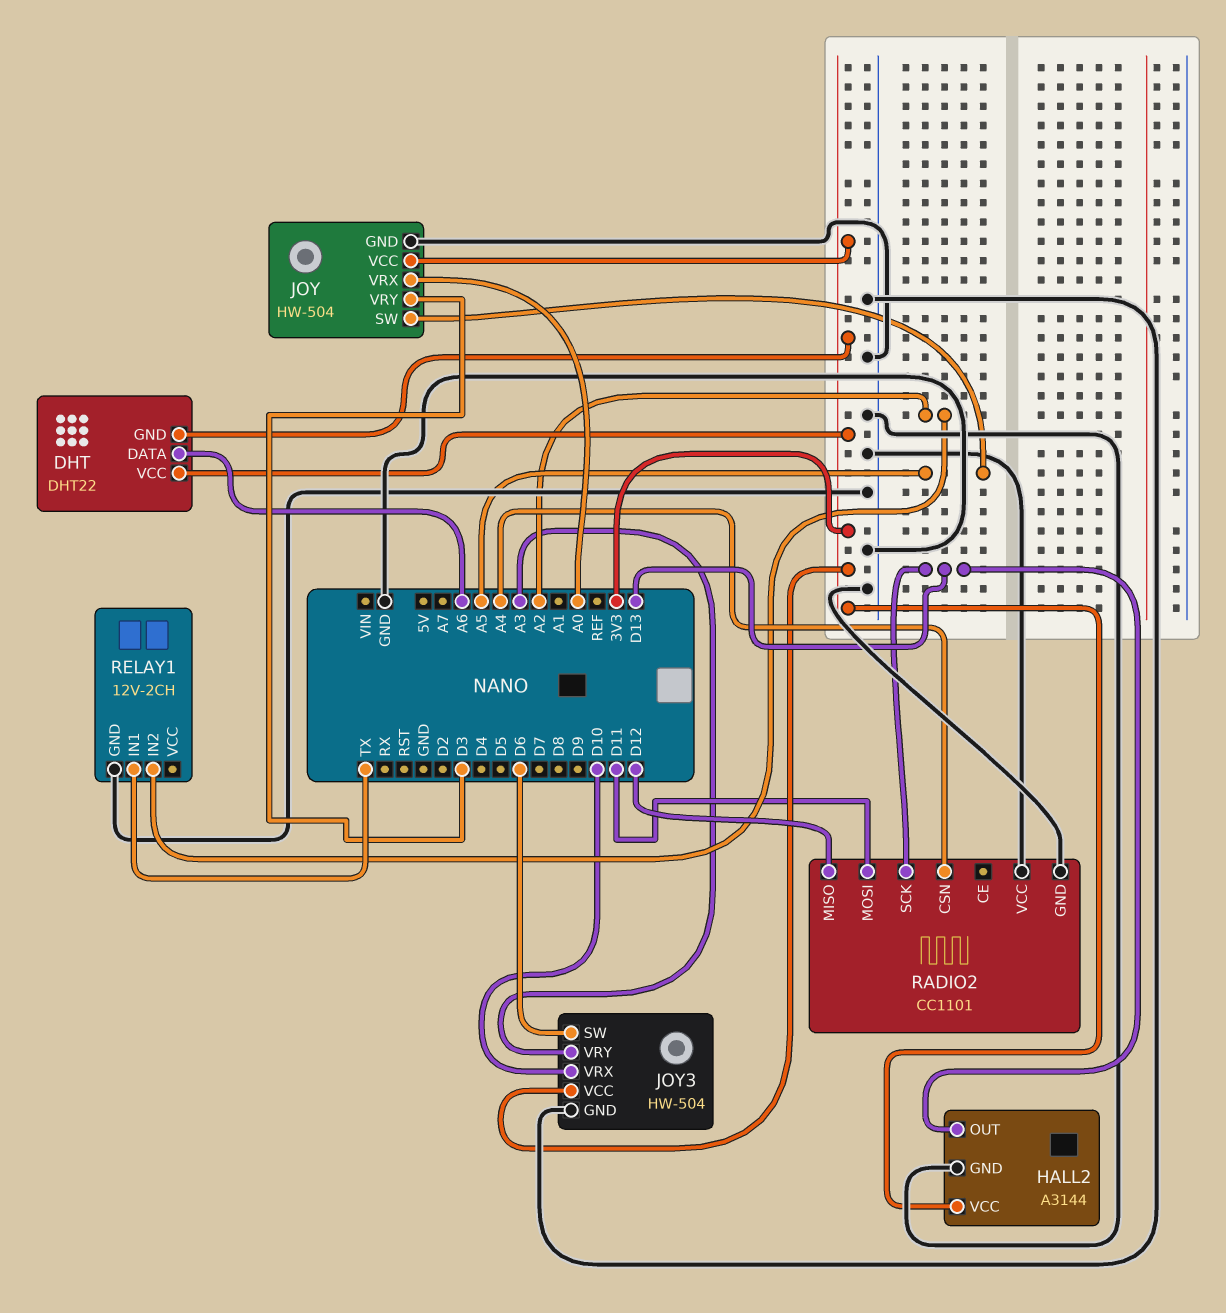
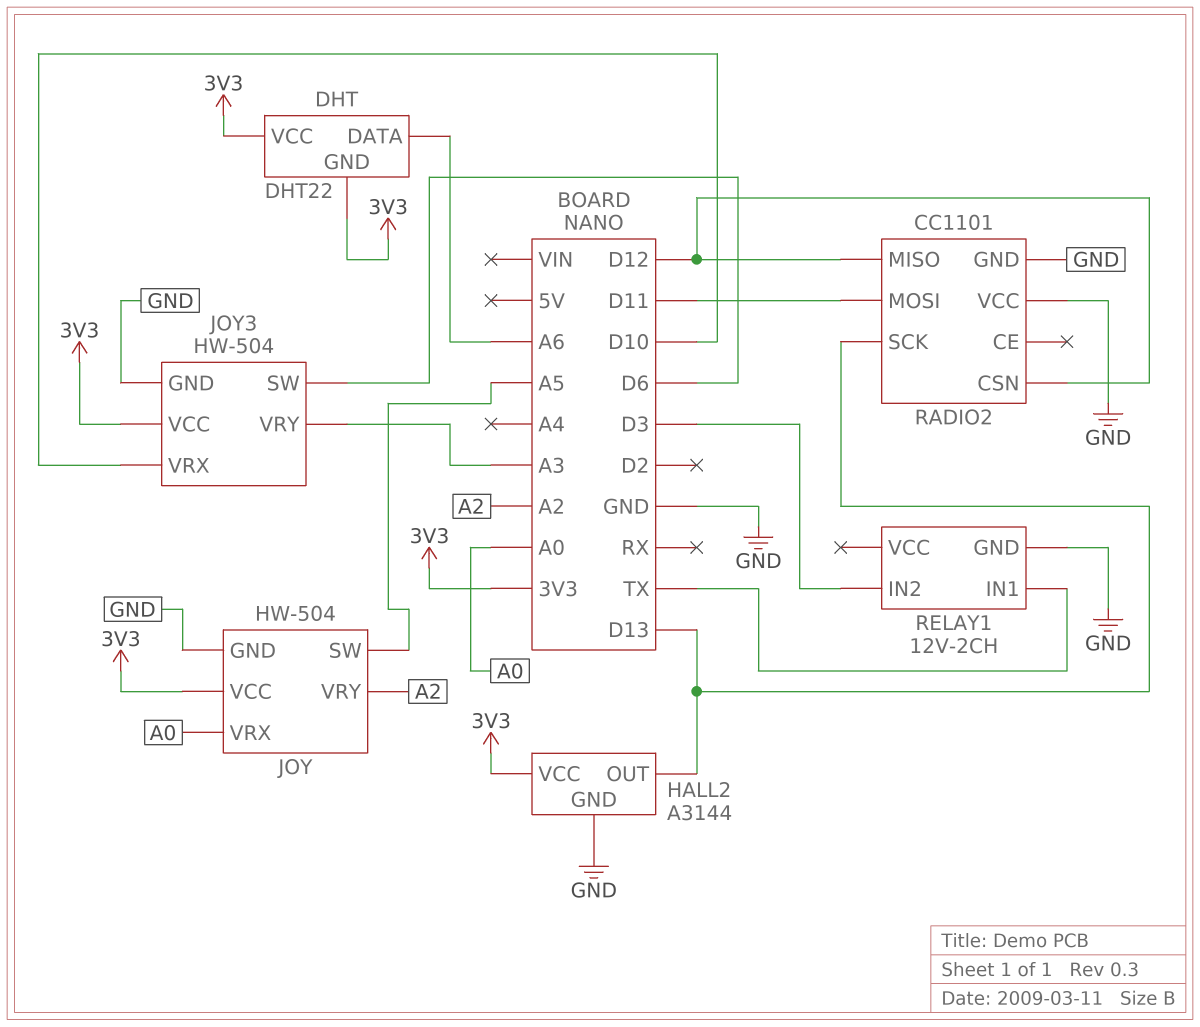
JOY pin VRY: D3 -> A2
RADIO2 pin CSN: A4 -> D12
RELAY1 pin IN2: A2 -> D3

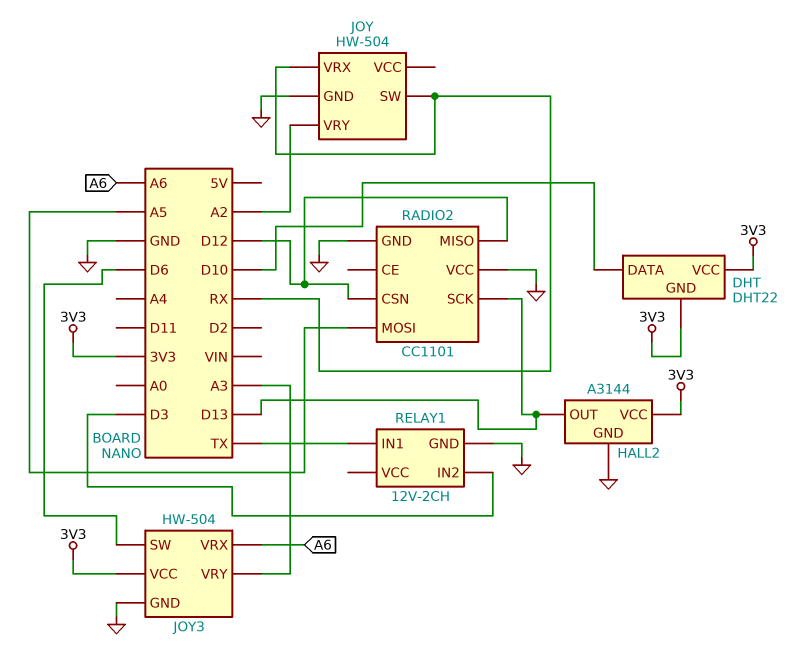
DHT pin DATA: A6 -> D10
JOY pin SW: A5 -> RX
JOY pin VCC: 3V3 -> none
JOY pin VRX: A0 -> RX
JOY3 pin VRX: D10 -> A6
RADIO2 pin MOSI: D11 -> A5

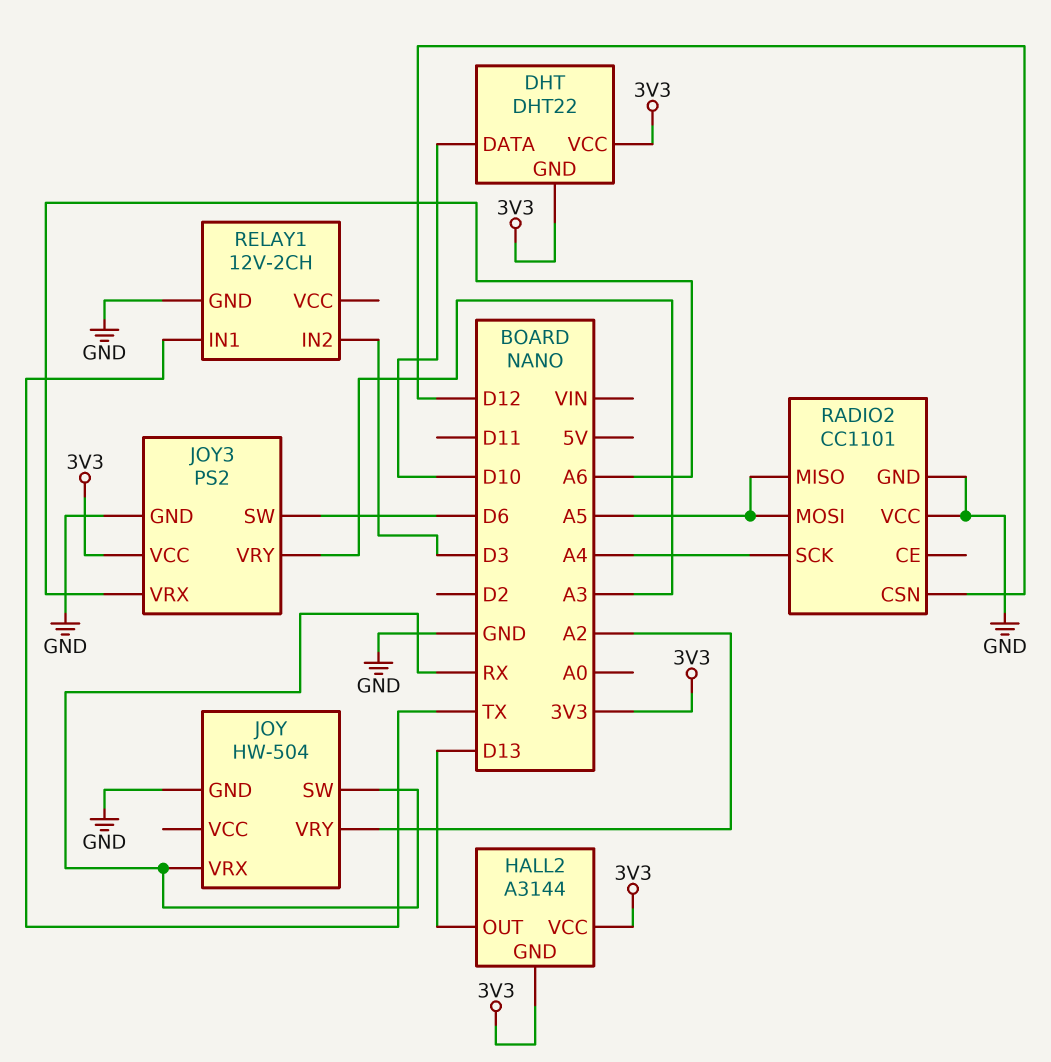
HALL2 pin GND: GND -> 3V3
JOY3: HW-504 -> PS2
RADIO2 pin MISO: D12 -> A5
RADIO2 pin SCK: D13 -> A4

